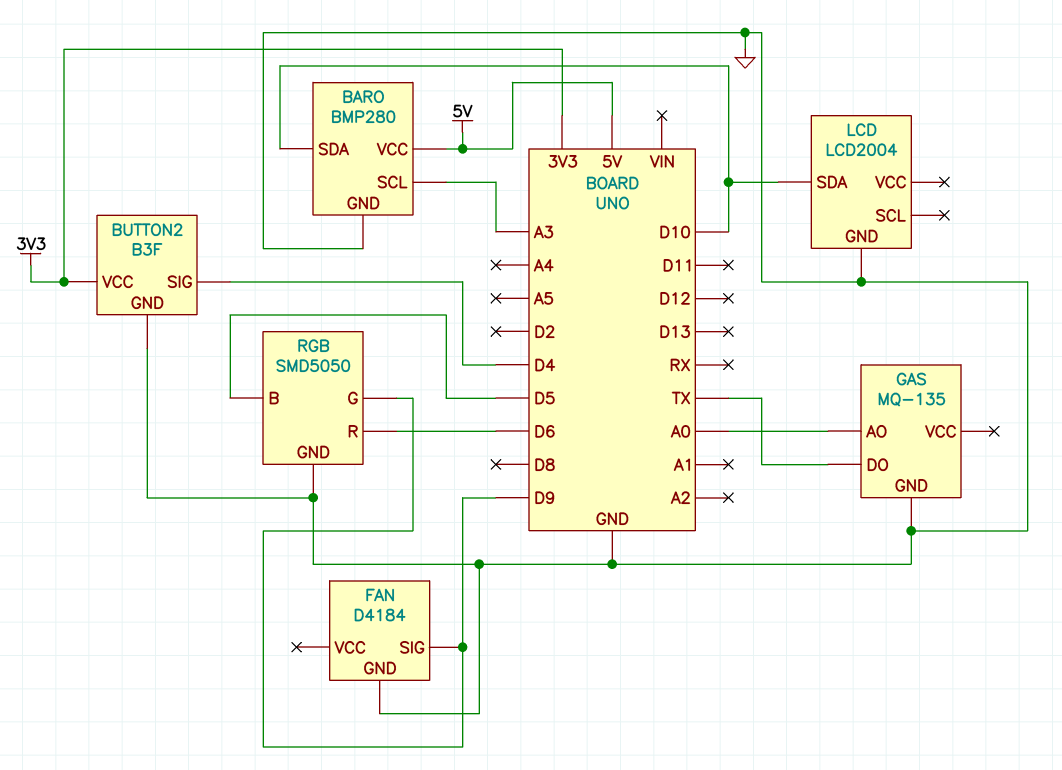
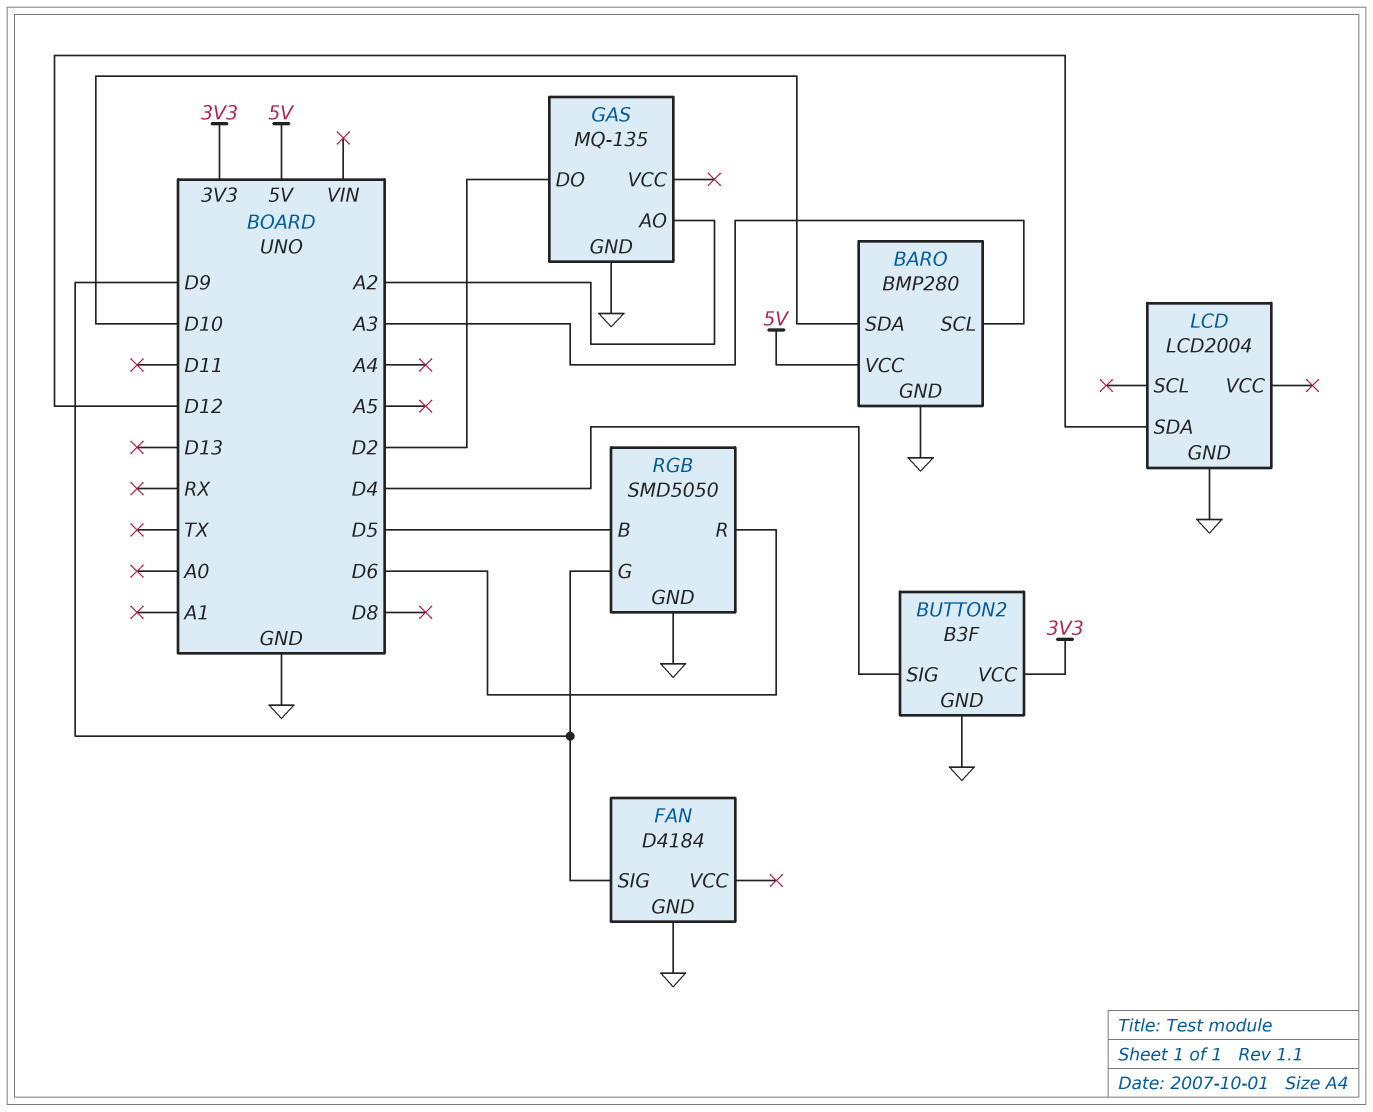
GAS pin AO: A0 -> A2
GAS pin DO: TX -> D2
LCD pin SDA: D10 -> D12

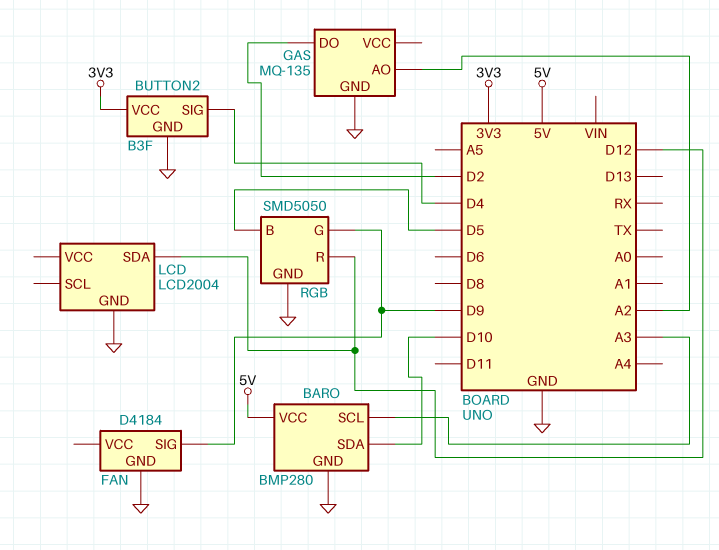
RGB pin R: D6 -> D12

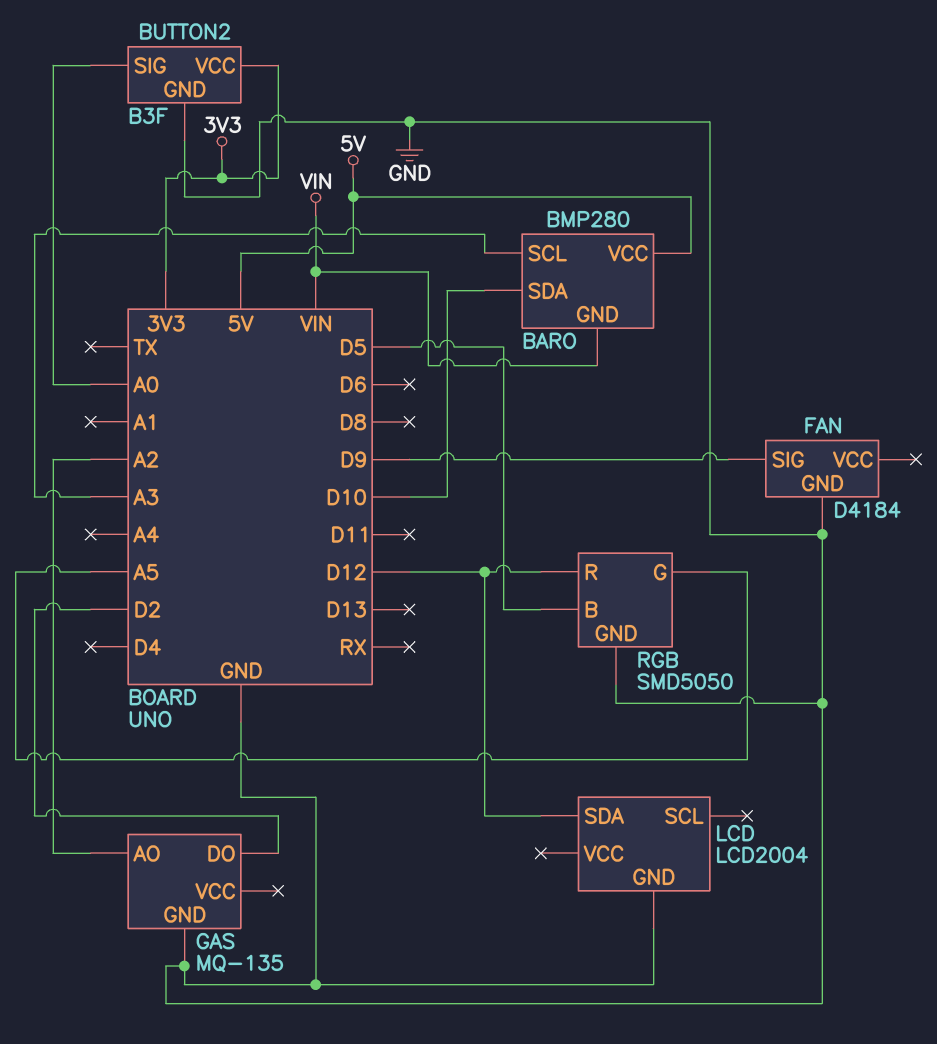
BARO pin GND: GND -> VIN
BUTTON2 pin SIG: D4 -> A0
RGB pin G: D9 -> A5

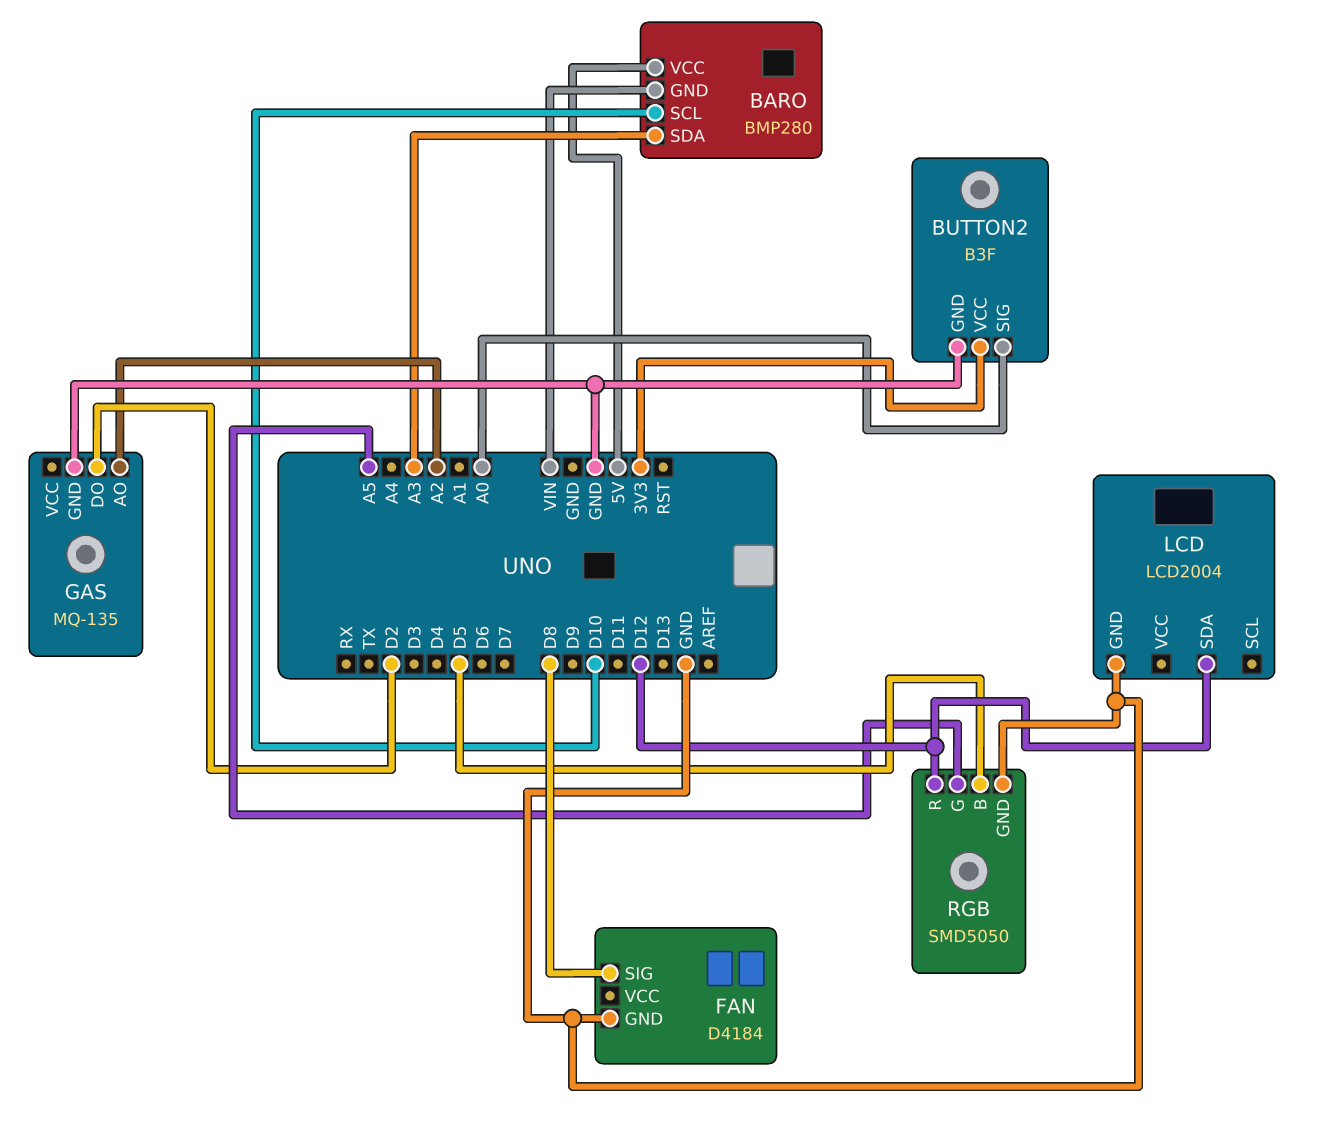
BARO pin SCL: A3 -> D10
BARO pin SDA: D10 -> A3
FAN pin SIG: D9 -> D8

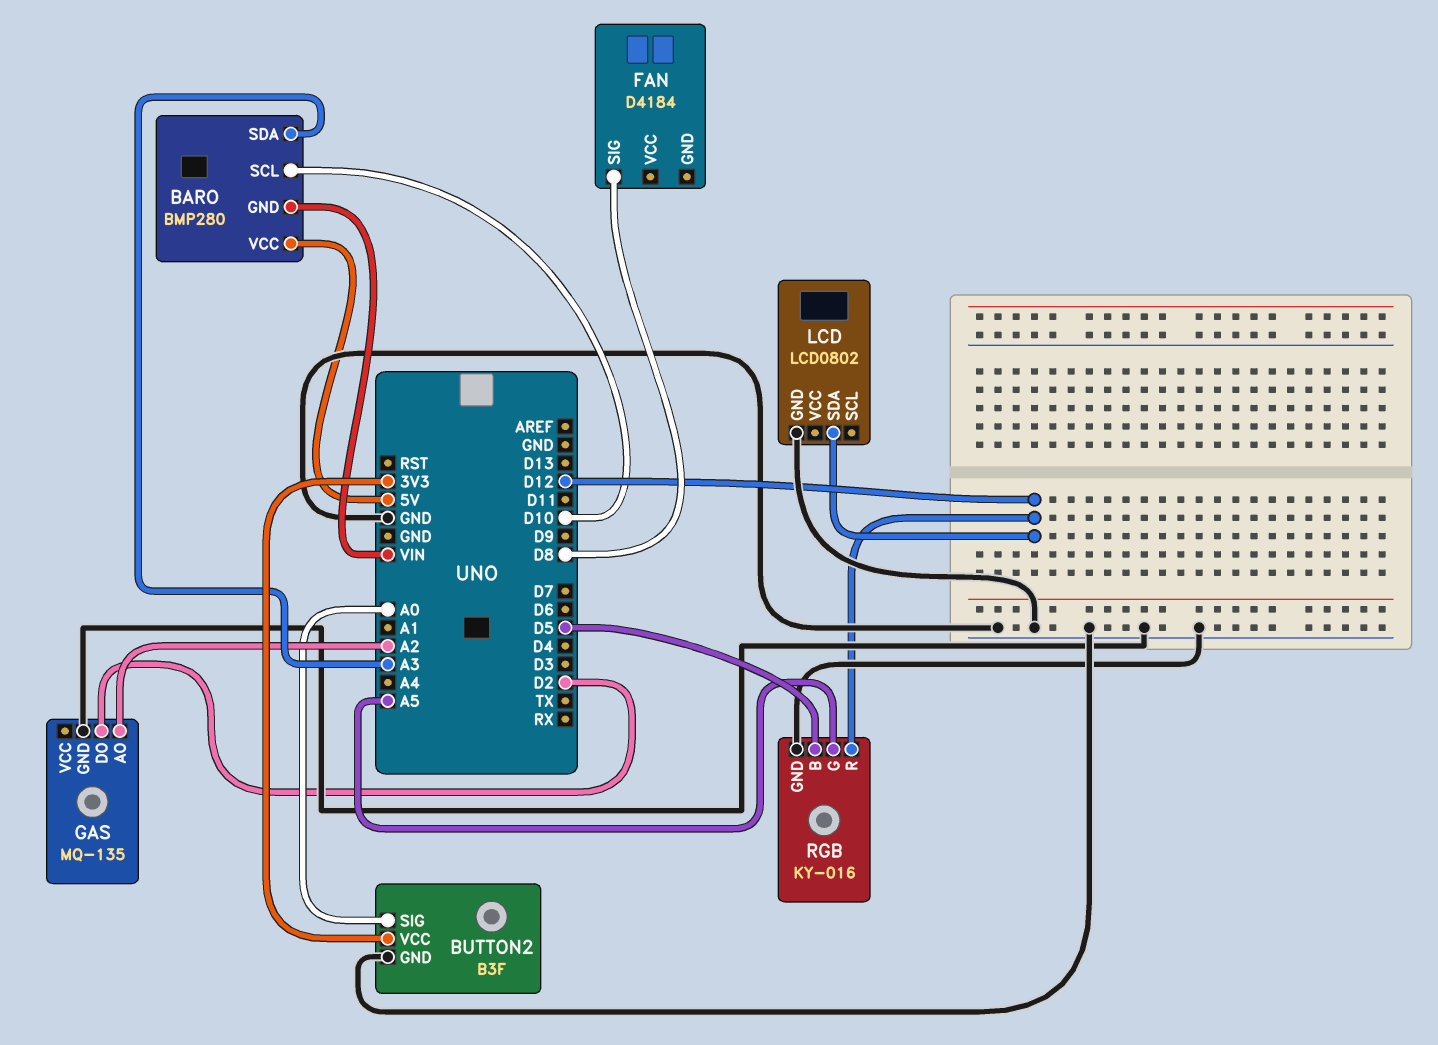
FAN pin GND: GND -> none
LCD: LCD2004 -> LCD0802
RGB: SMD5050 -> KY-016

